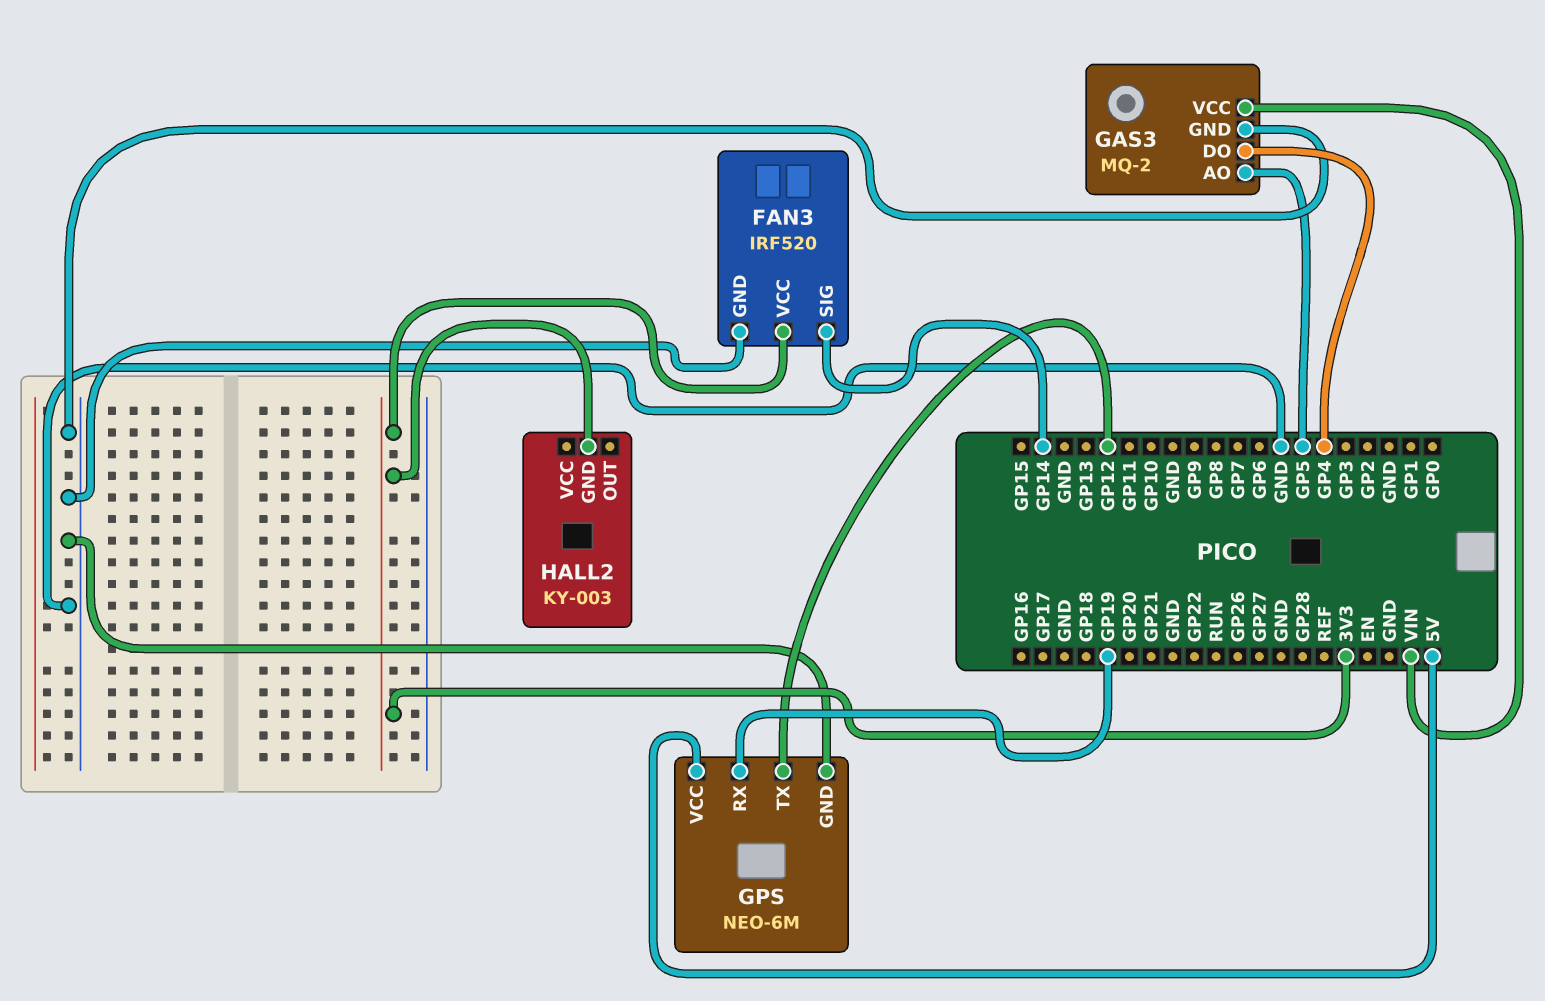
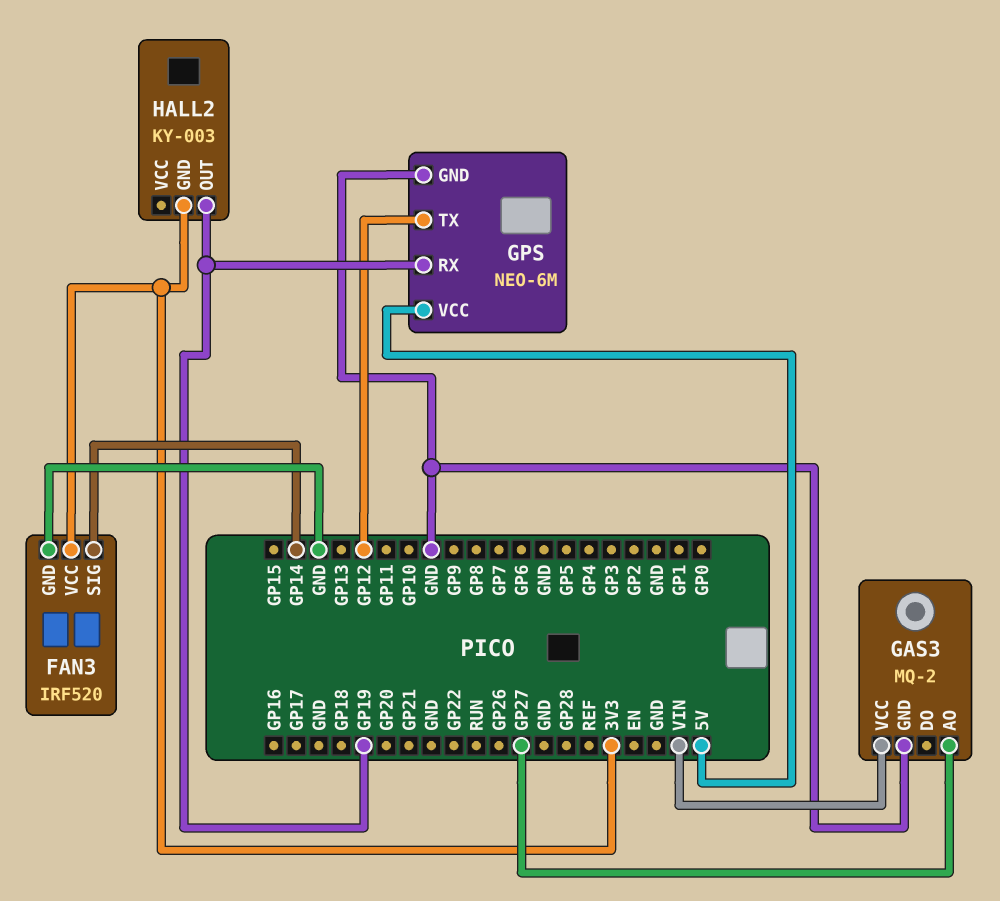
GAS3 pin AO: GP5 -> GP27
GAS3 pin DO: GP4 -> none
HALL2 pin OUT: none -> GP19

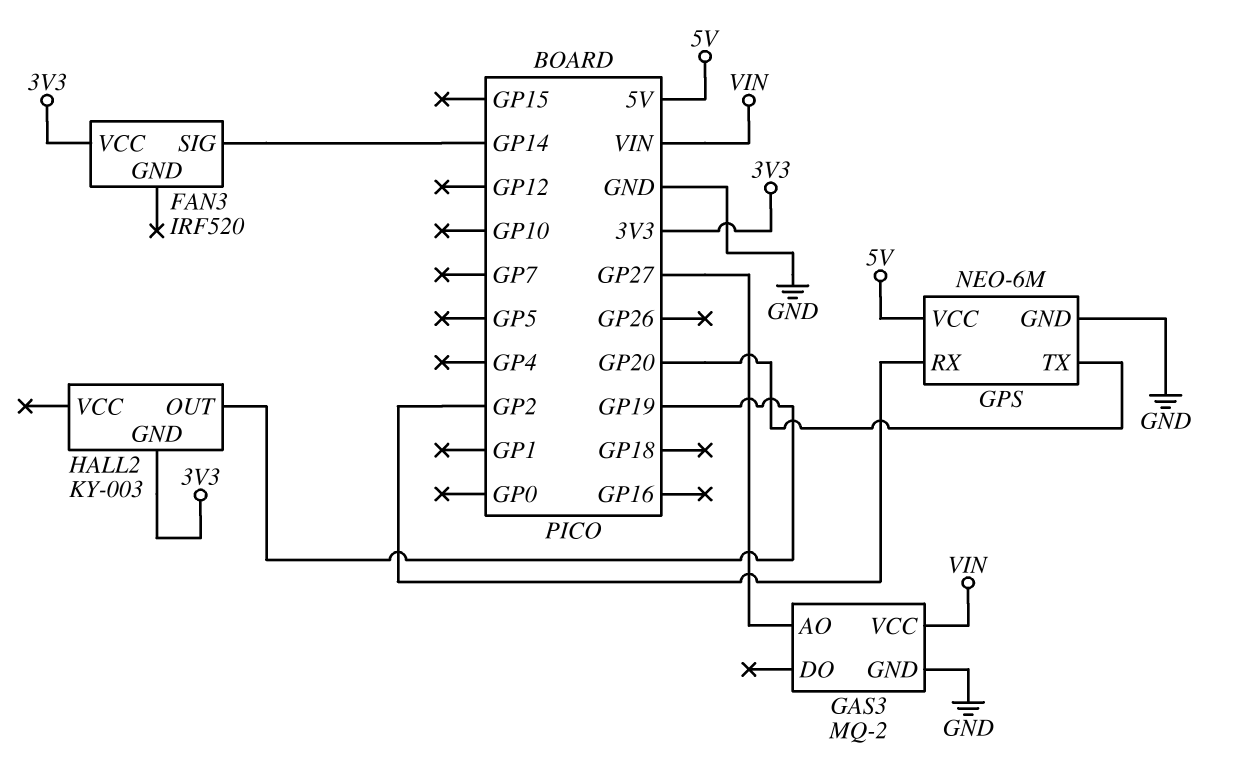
FAN3 pin GND: GND -> none
GPS pin RX: GP19 -> GP2
GPS pin TX: GP12 -> GP20

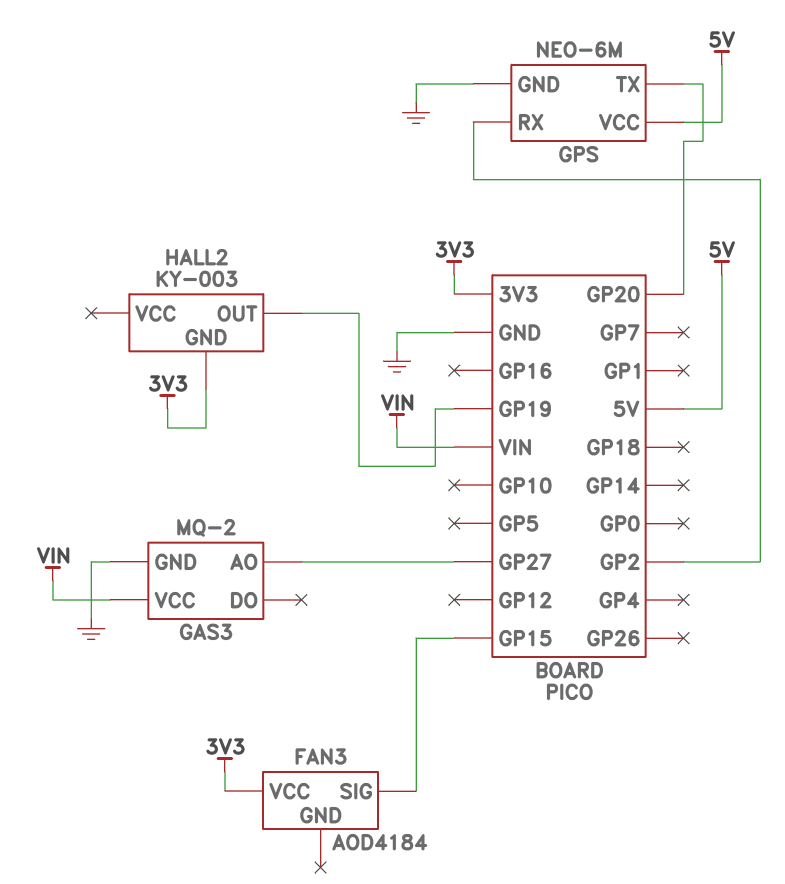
FAN3: IRF520 -> AOD4184
FAN3 pin SIG: GP14 -> GP15

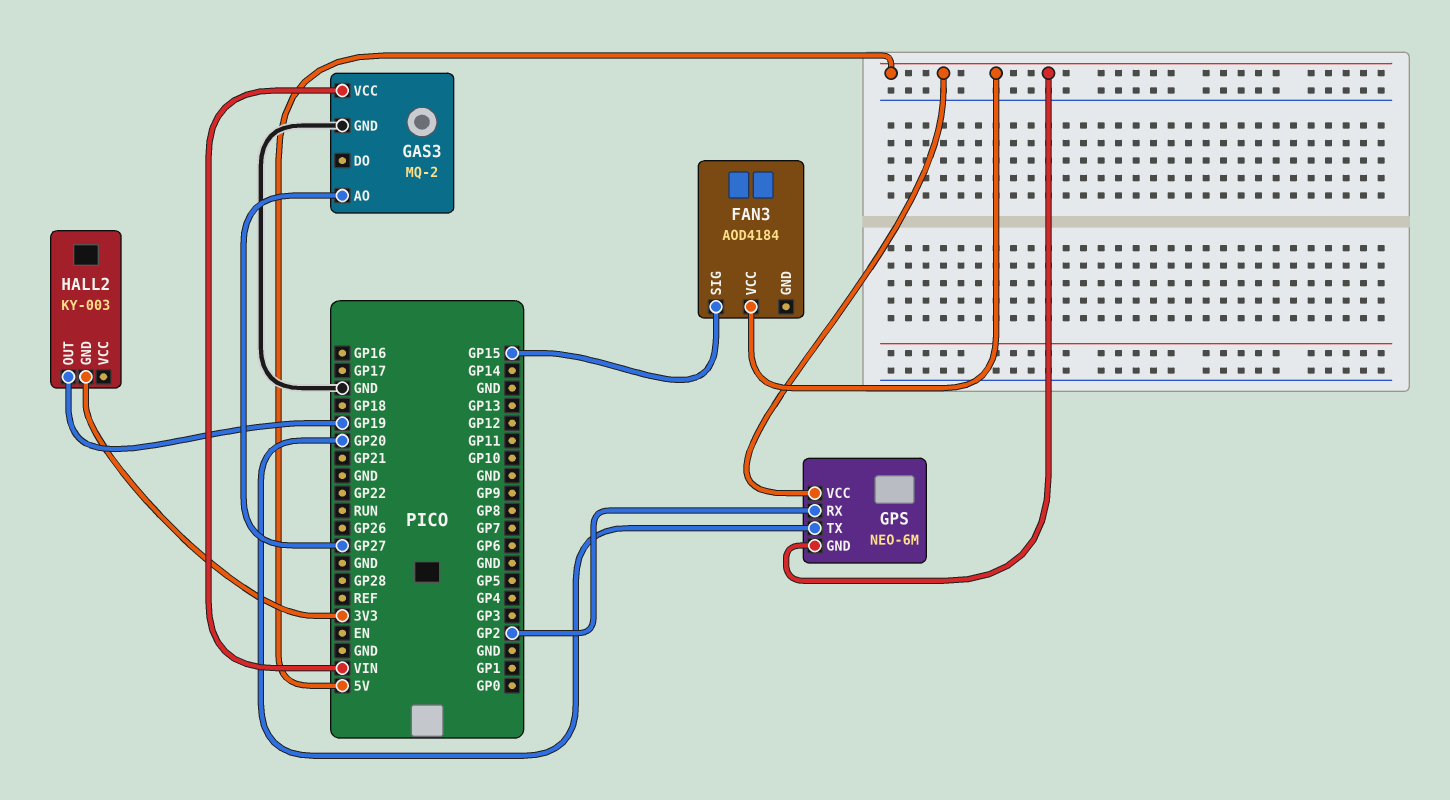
FAN3 pin VCC: 3V3 -> 5V
GPS pin GND: GND -> 5V

